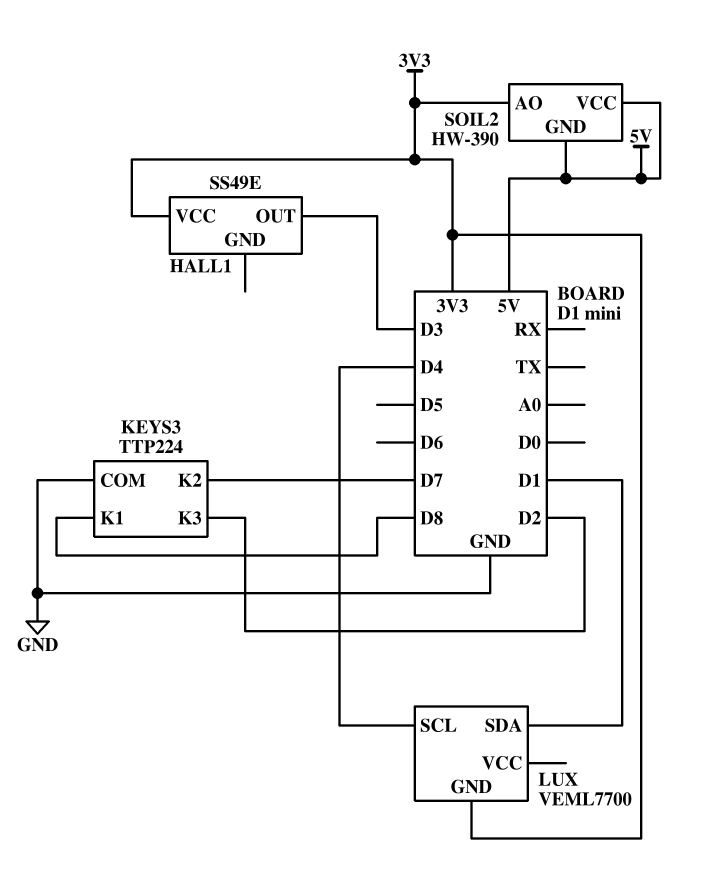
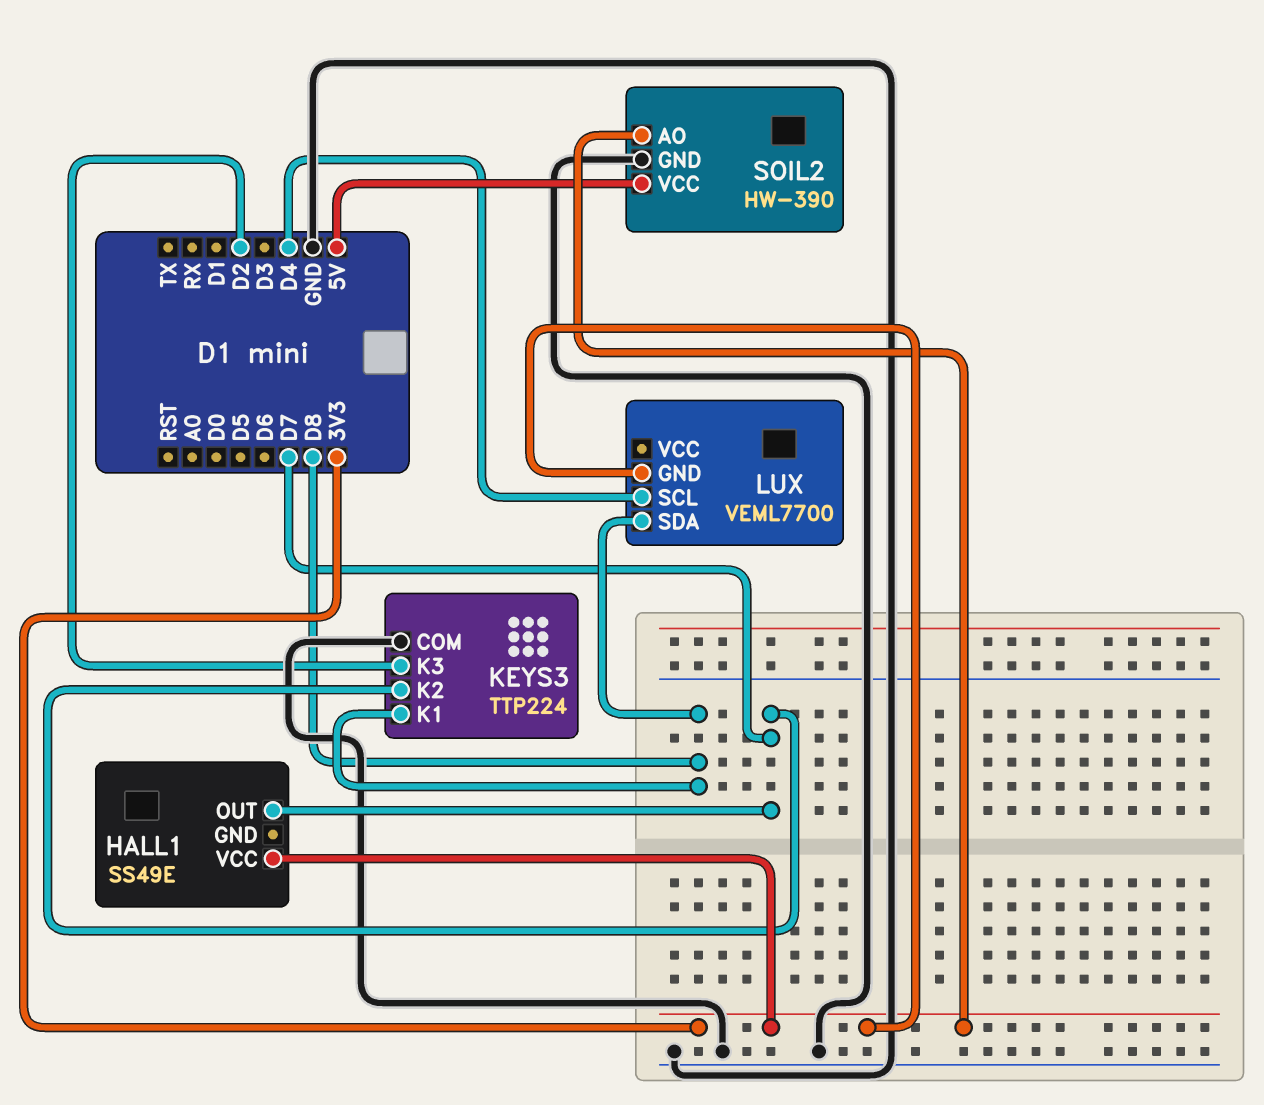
HALL1 pin OUT: D3 -> D7
LUX pin SDA: D1 -> D8
SOIL2 pin GND: 5V -> GND

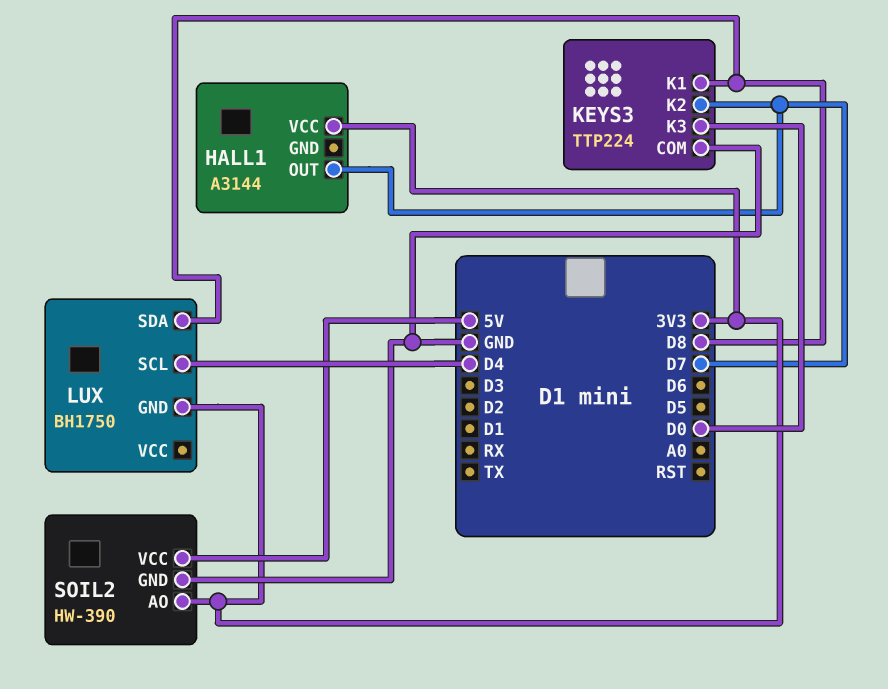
HALL1: SS49E -> A3144
KEYS3 pin K3: D2 -> D0
LUX: VEML7700 -> BH1750

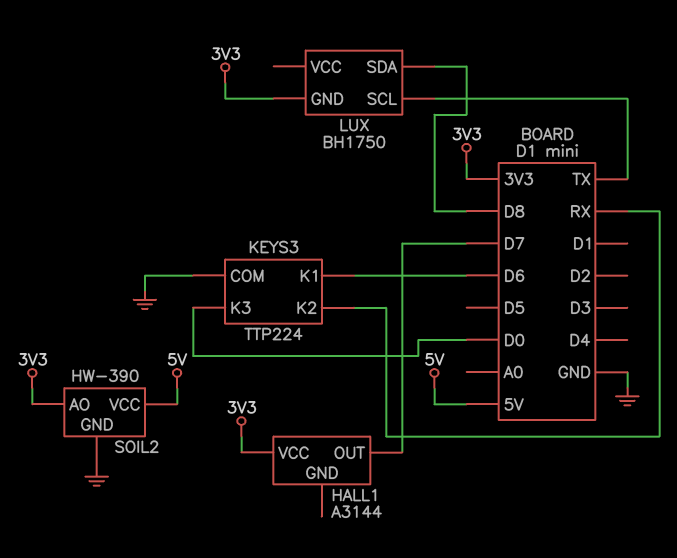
KEYS3 pin K1: D8 -> D6
KEYS3 pin K2: D7 -> RX
LUX pin SCL: D4 -> TX

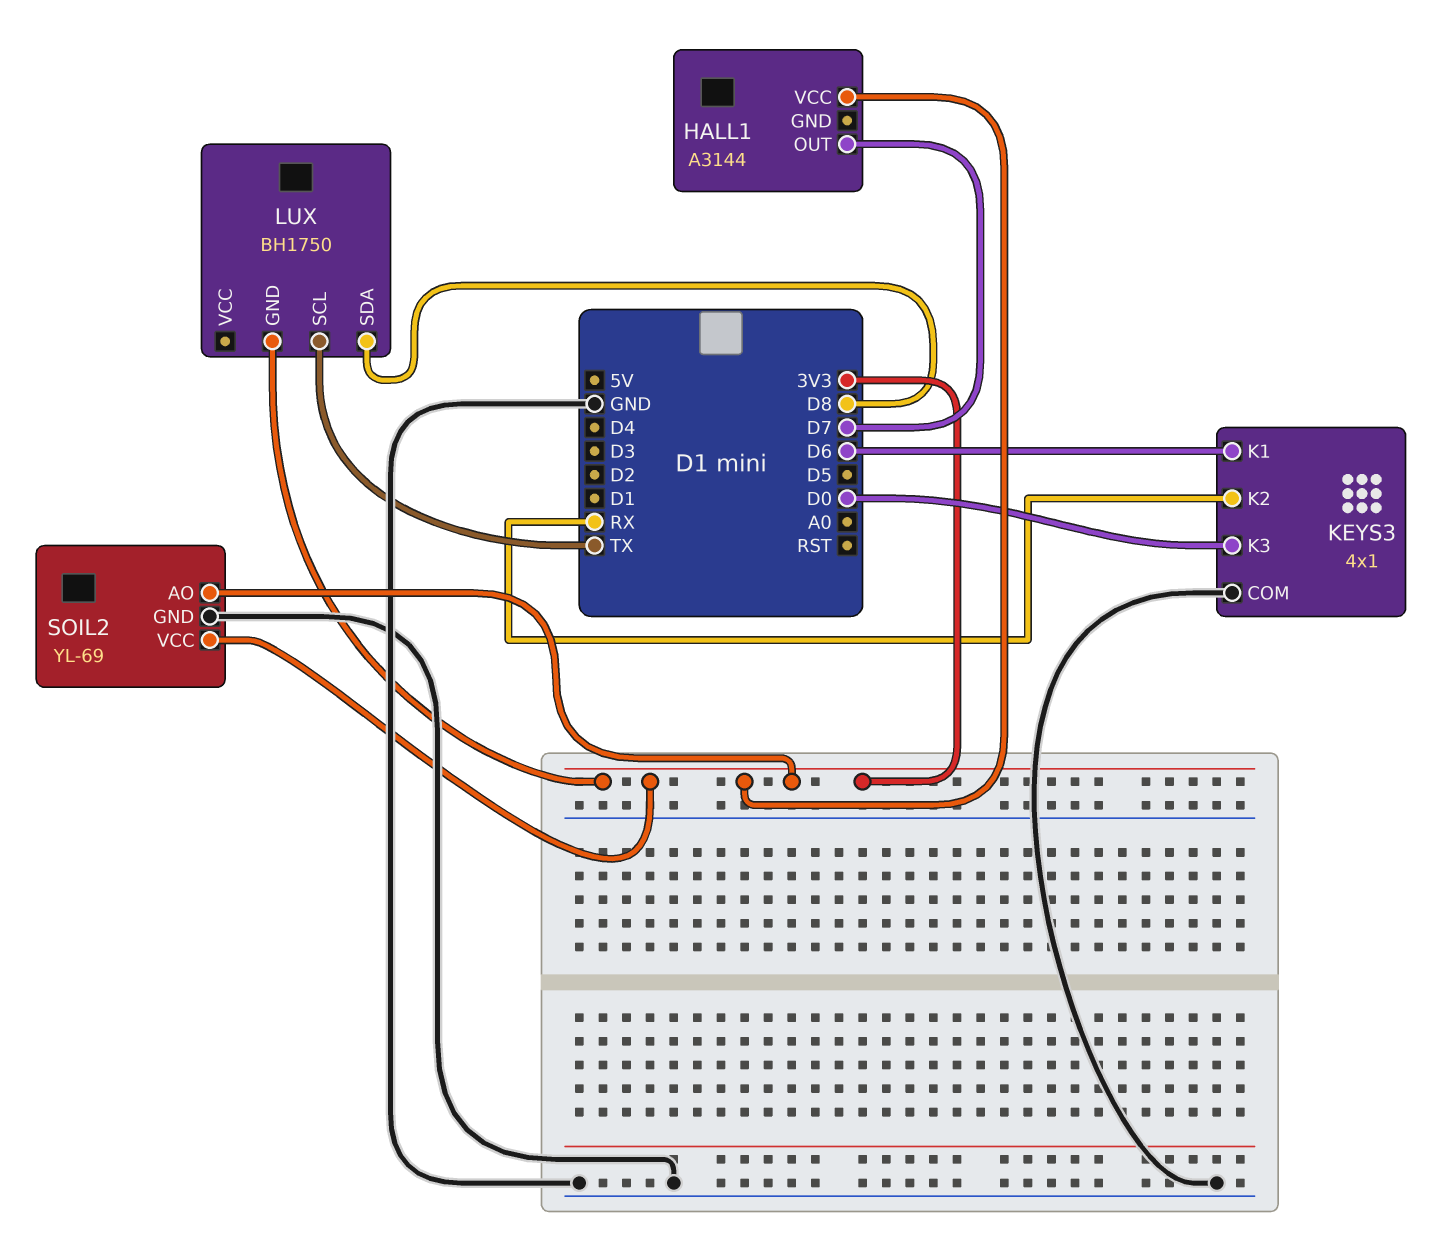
KEYS3: TTP224 -> 4x1
SOIL2: HW-390 -> YL-69
SOIL2 pin VCC: 5V -> 3V3

